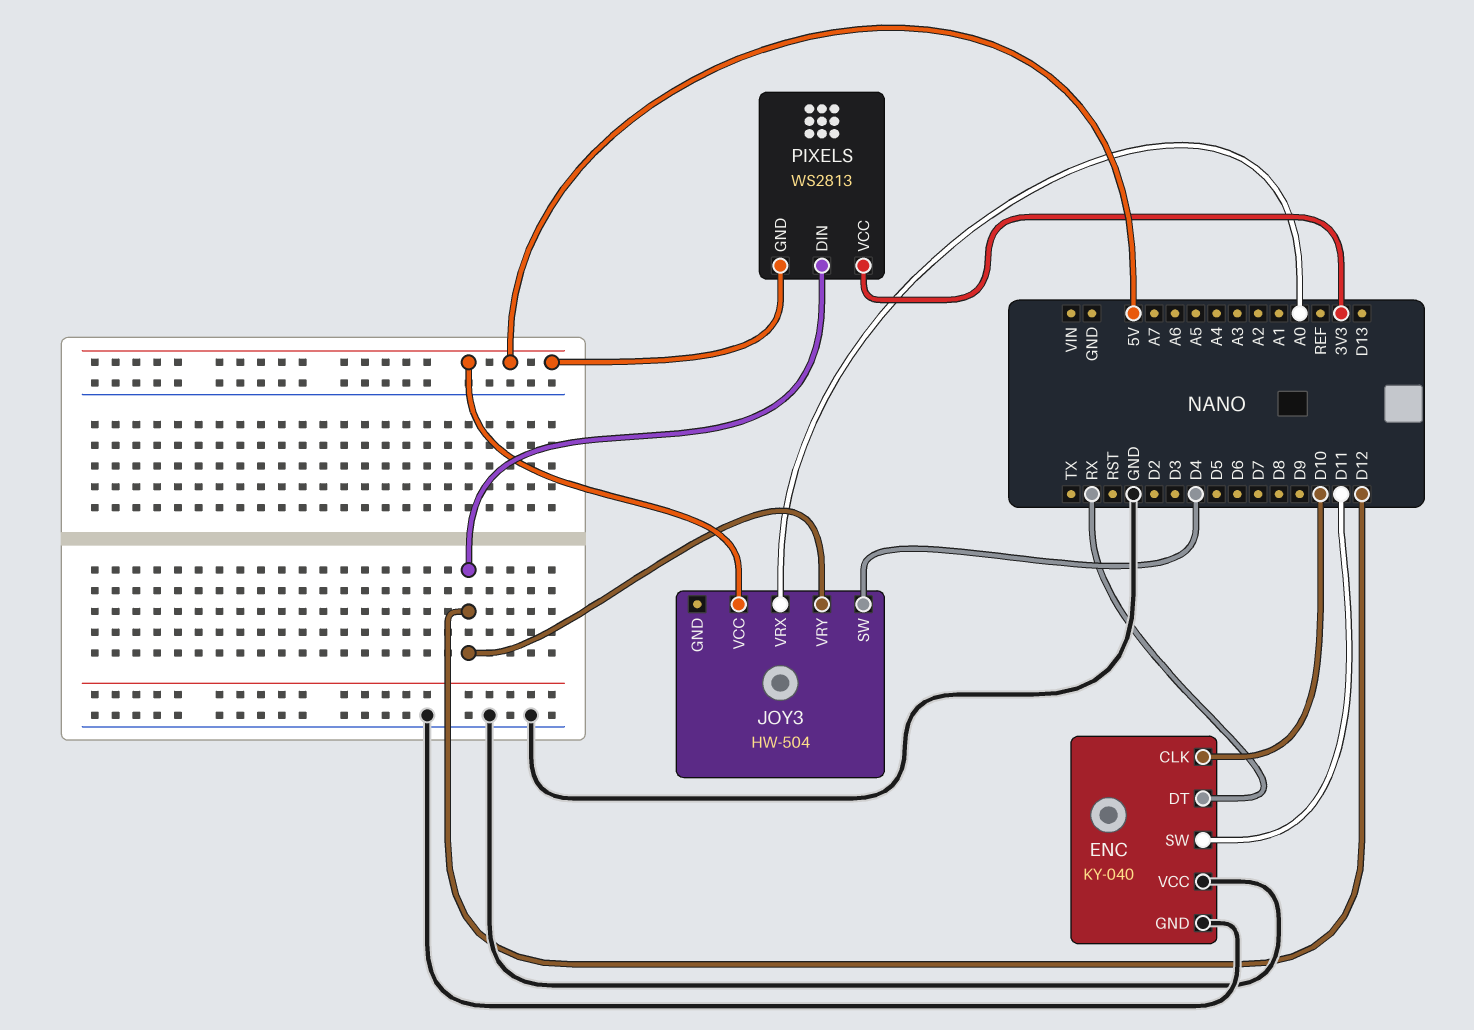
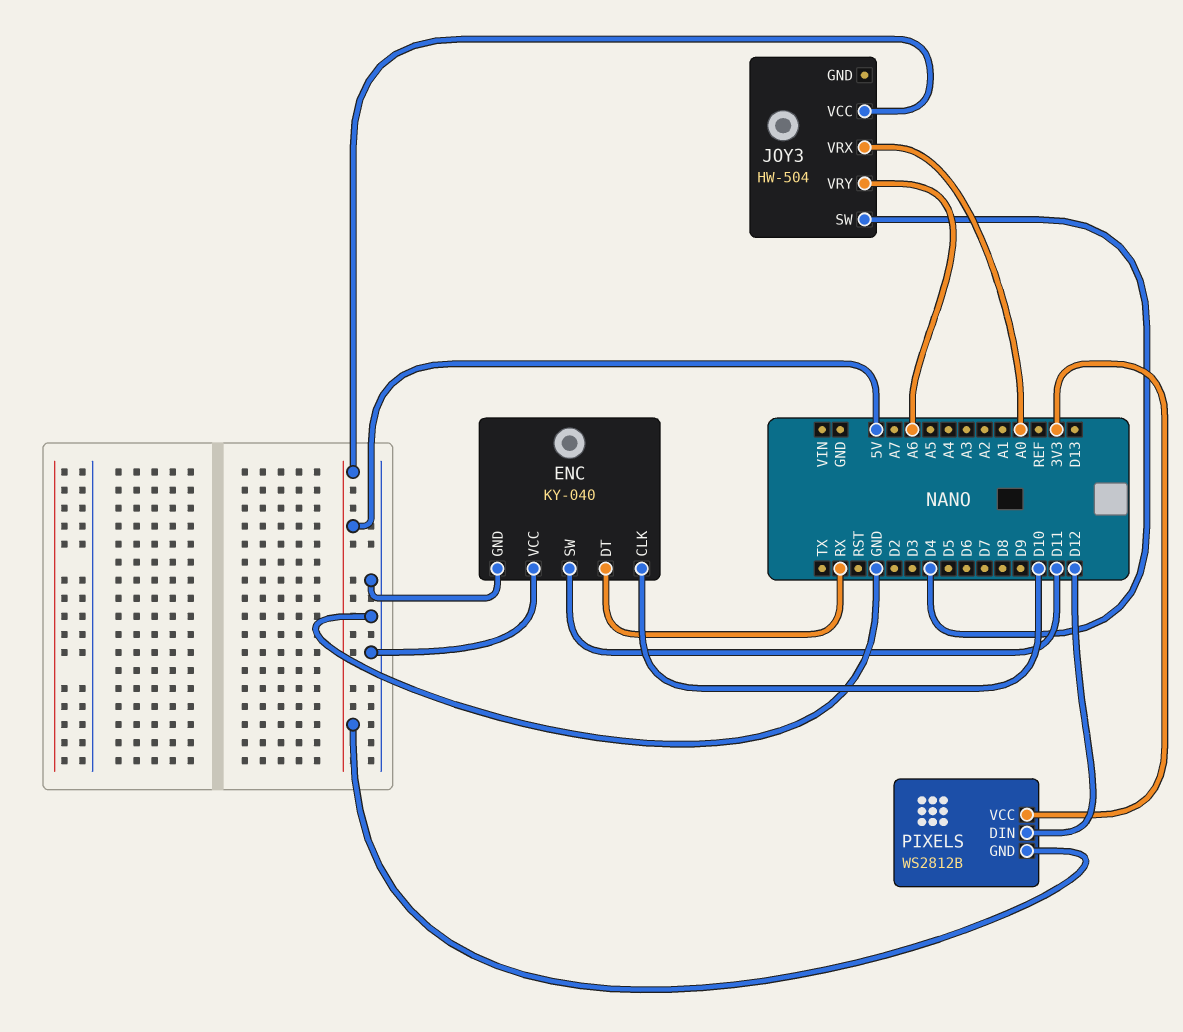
JOY3 pin VRY: D12 -> A6
PIXELS: WS2813 -> WS2812B

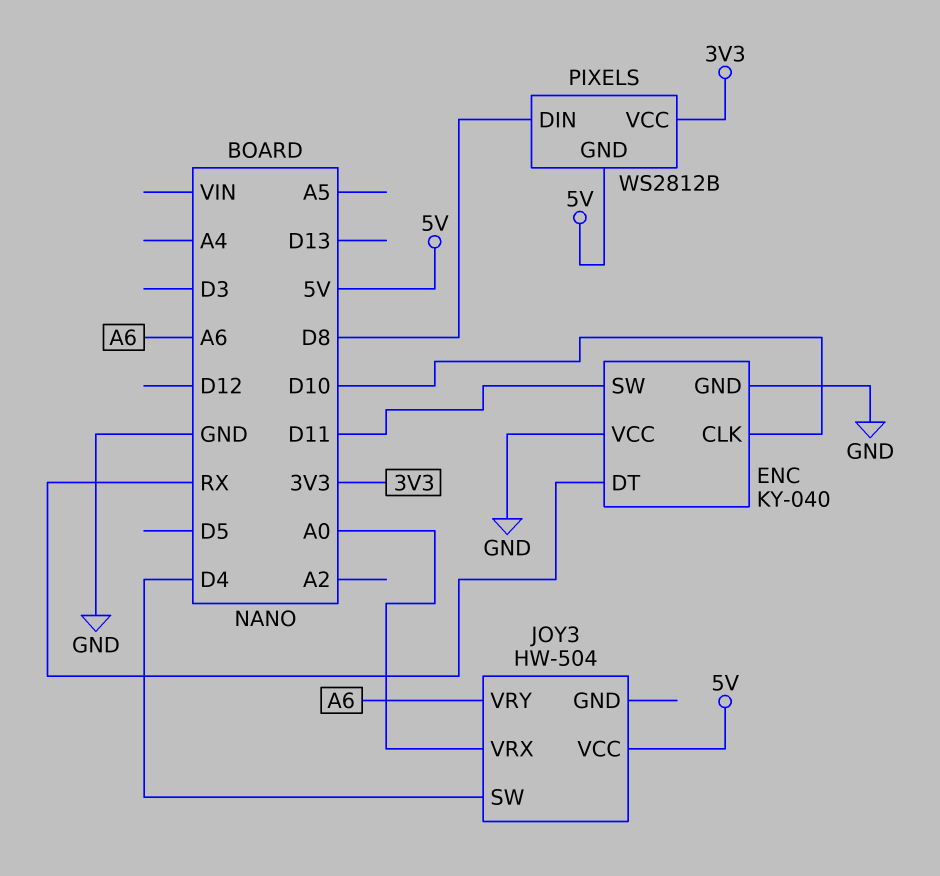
PIXELS pin DIN: D12 -> D8

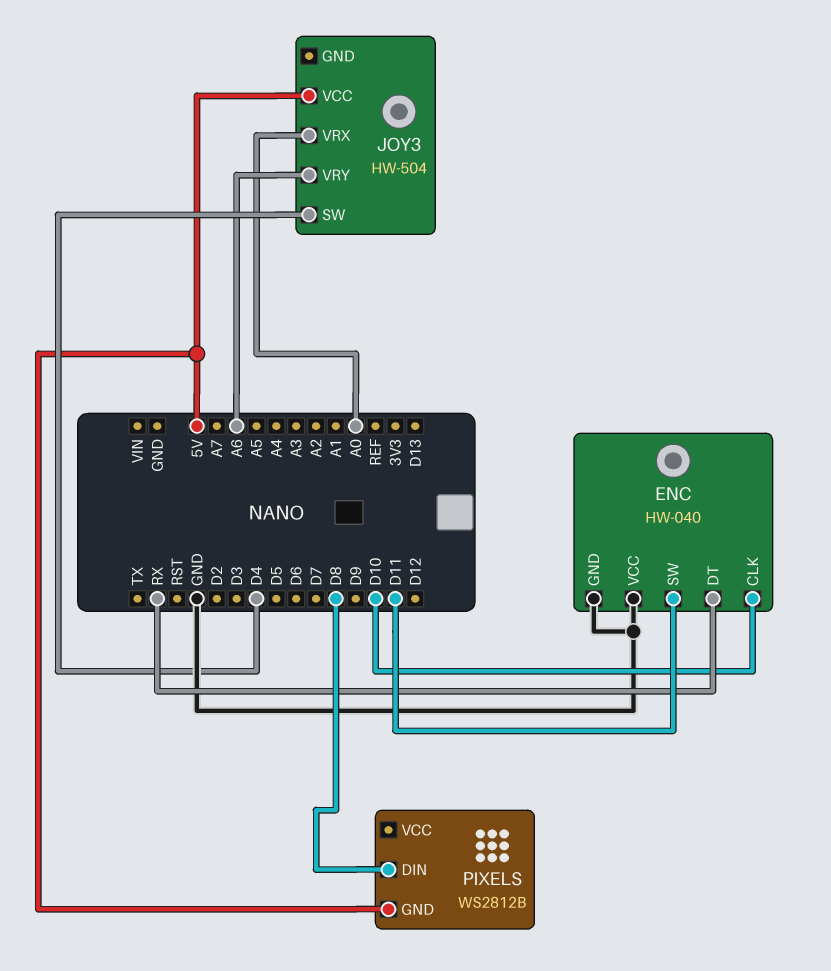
ENC: KY-040 -> HW-040
PIXELS pin VCC: 3V3 -> none

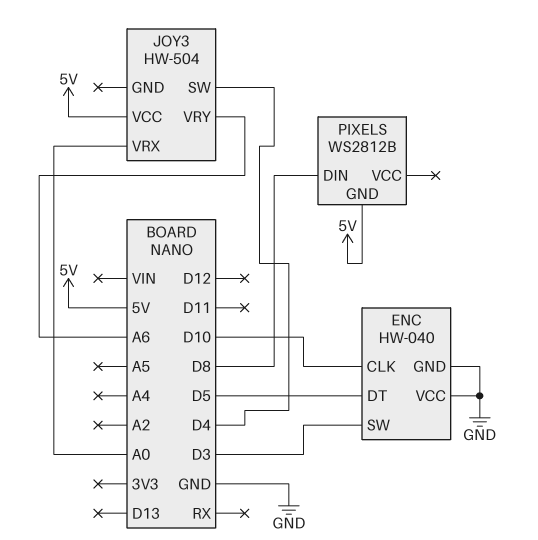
ENC pin DT: RX -> D5
ENC pin SW: D11 -> D3

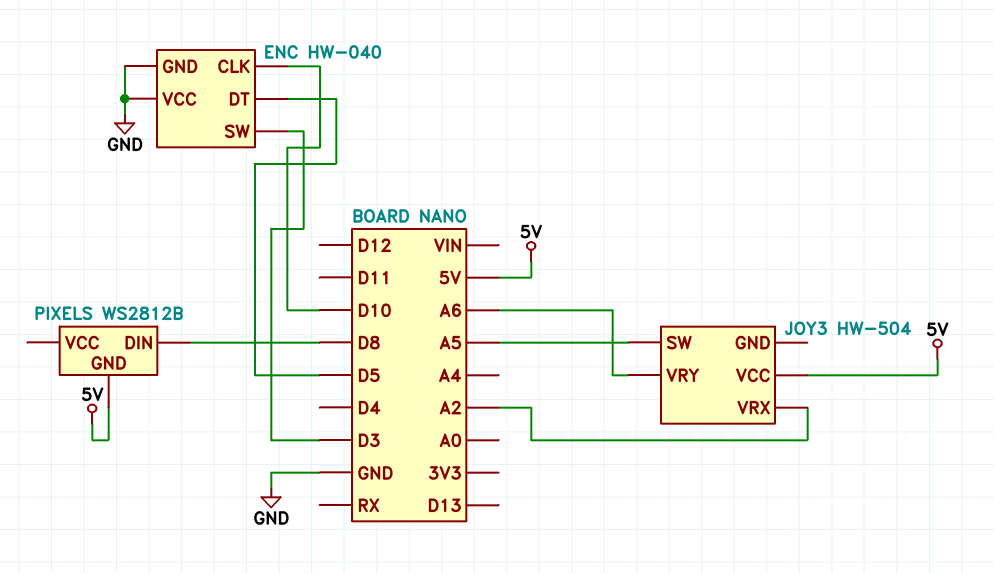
JOY3 pin SW: D4 -> A5
JOY3 pin VRX: A0 -> A2

